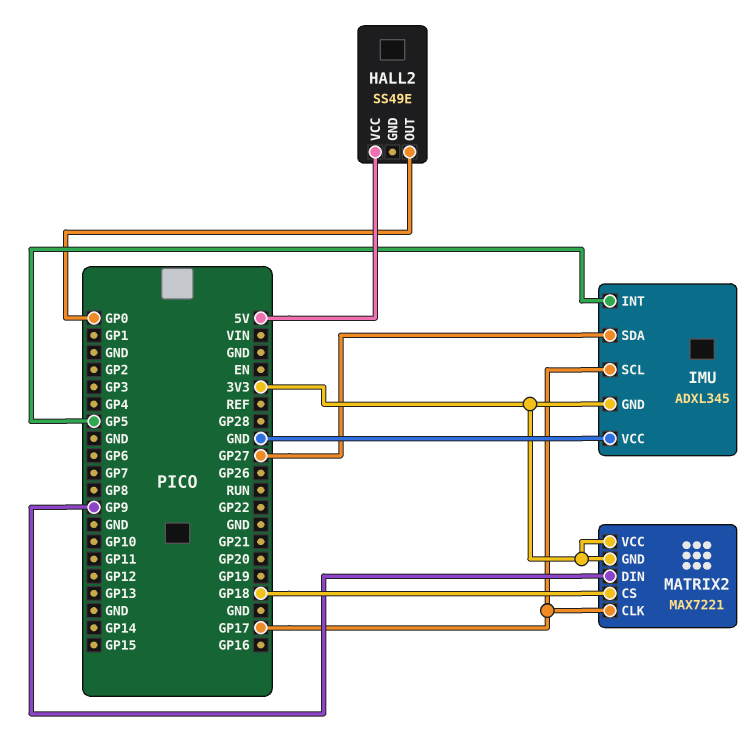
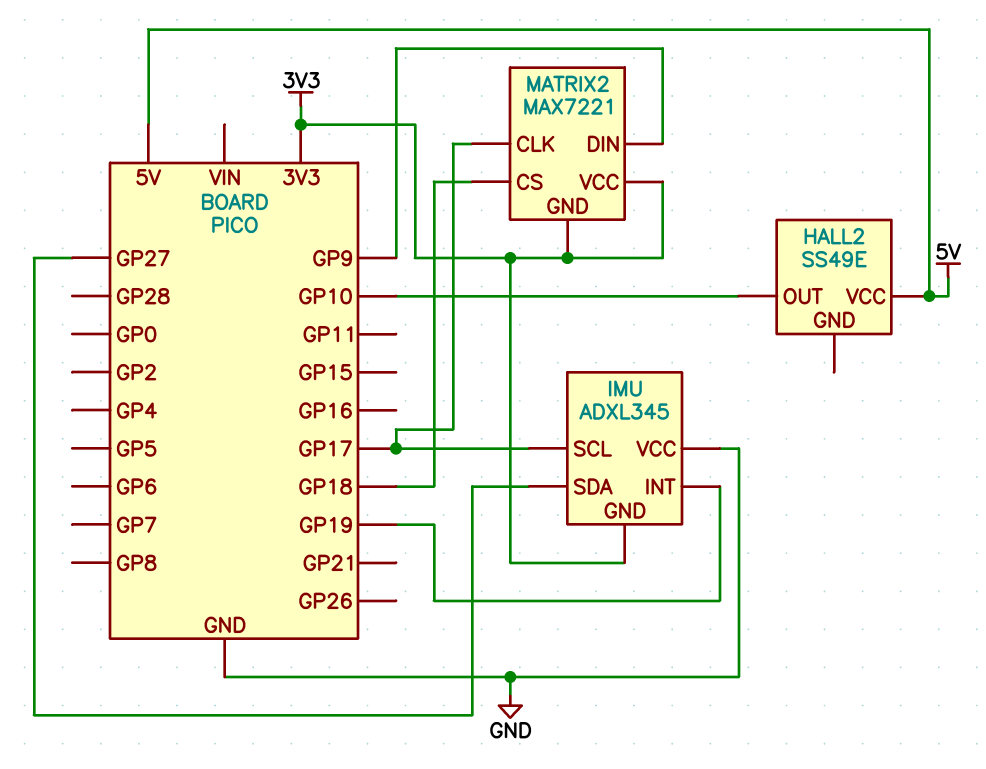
HALL2 pin OUT: GP0 -> GP10
IMU pin INT: GP5 -> GP19

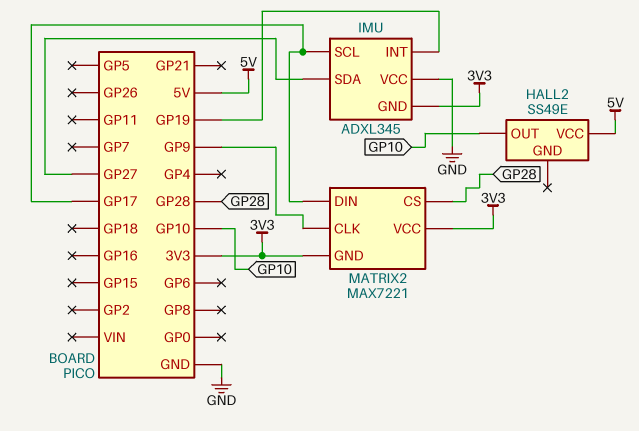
MATRIX2 pin CLK: GP17 -> GP9
MATRIX2 pin CS: GP18 -> GP28
MATRIX2 pin DIN: GP9 -> GP17

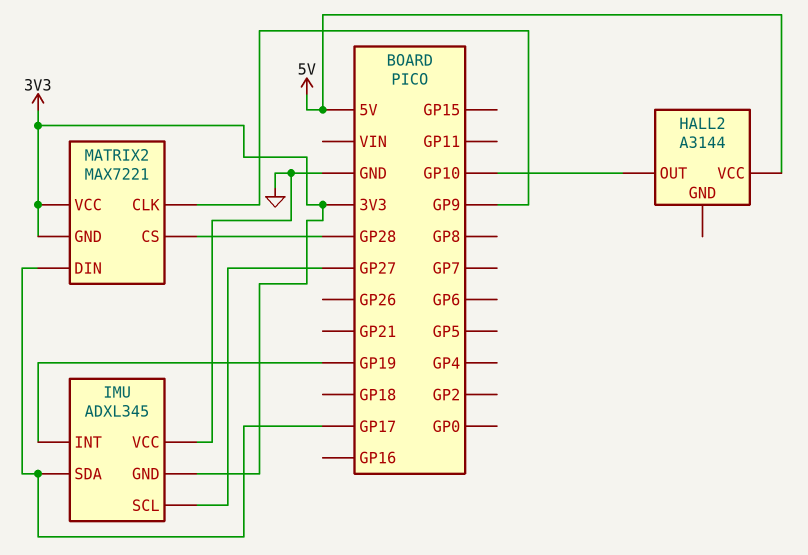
HALL2: SS49E -> A3144
IMU pin SCL: GP17 -> GP27
IMU pin SDA: GP27 -> GP17

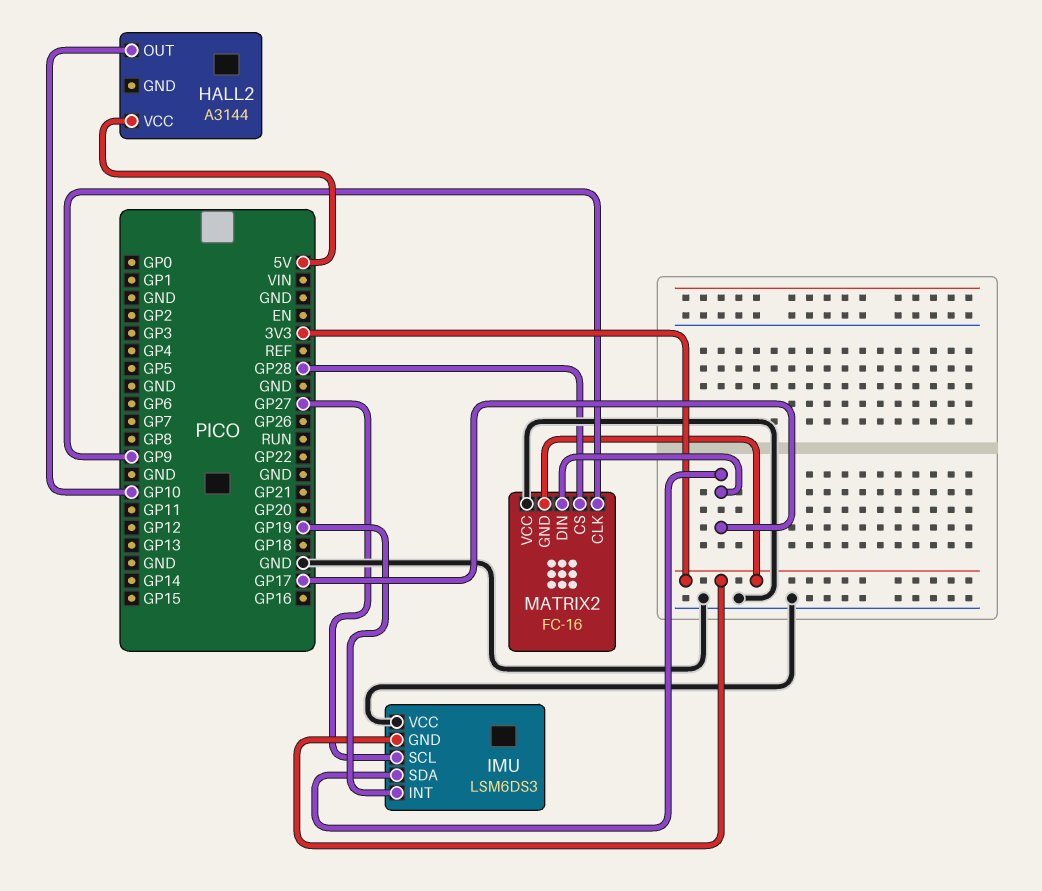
IMU: ADXL345 -> LSM6DS3
MATRIX2: MAX7221 -> FC-16
MATRIX2 pin VCC: 3V3 -> GND

